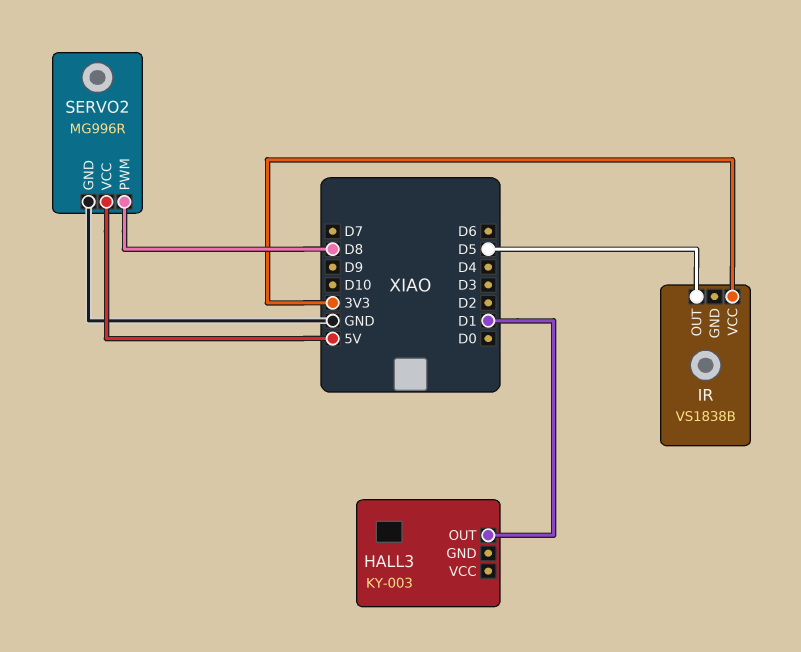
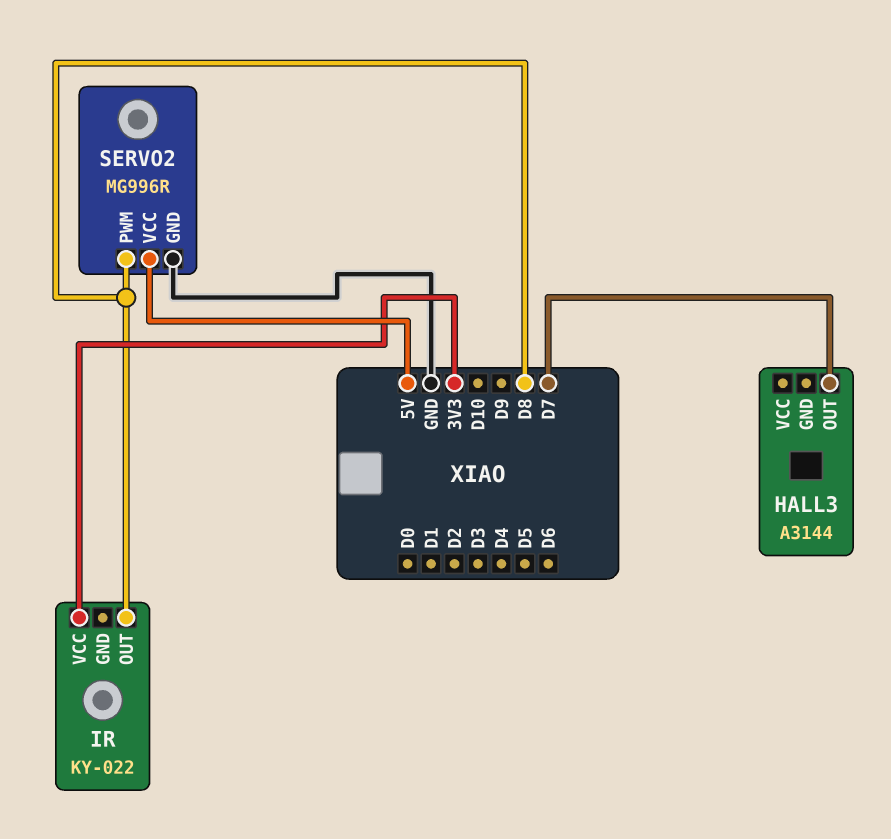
HALL3: KY-003 -> A3144
HALL3 pin OUT: D1 -> D7
IR: VS1838B -> KY-022
IR pin OUT: D5 -> D8

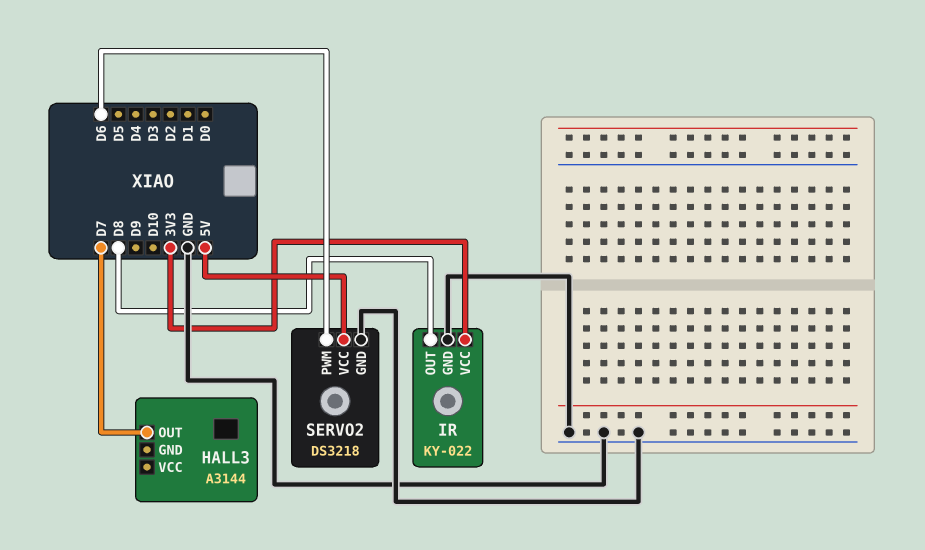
IR pin GND: none -> GND
SERVO2: MG996R -> DS3218
SERVO2 pin PWM: D8 -> D6

